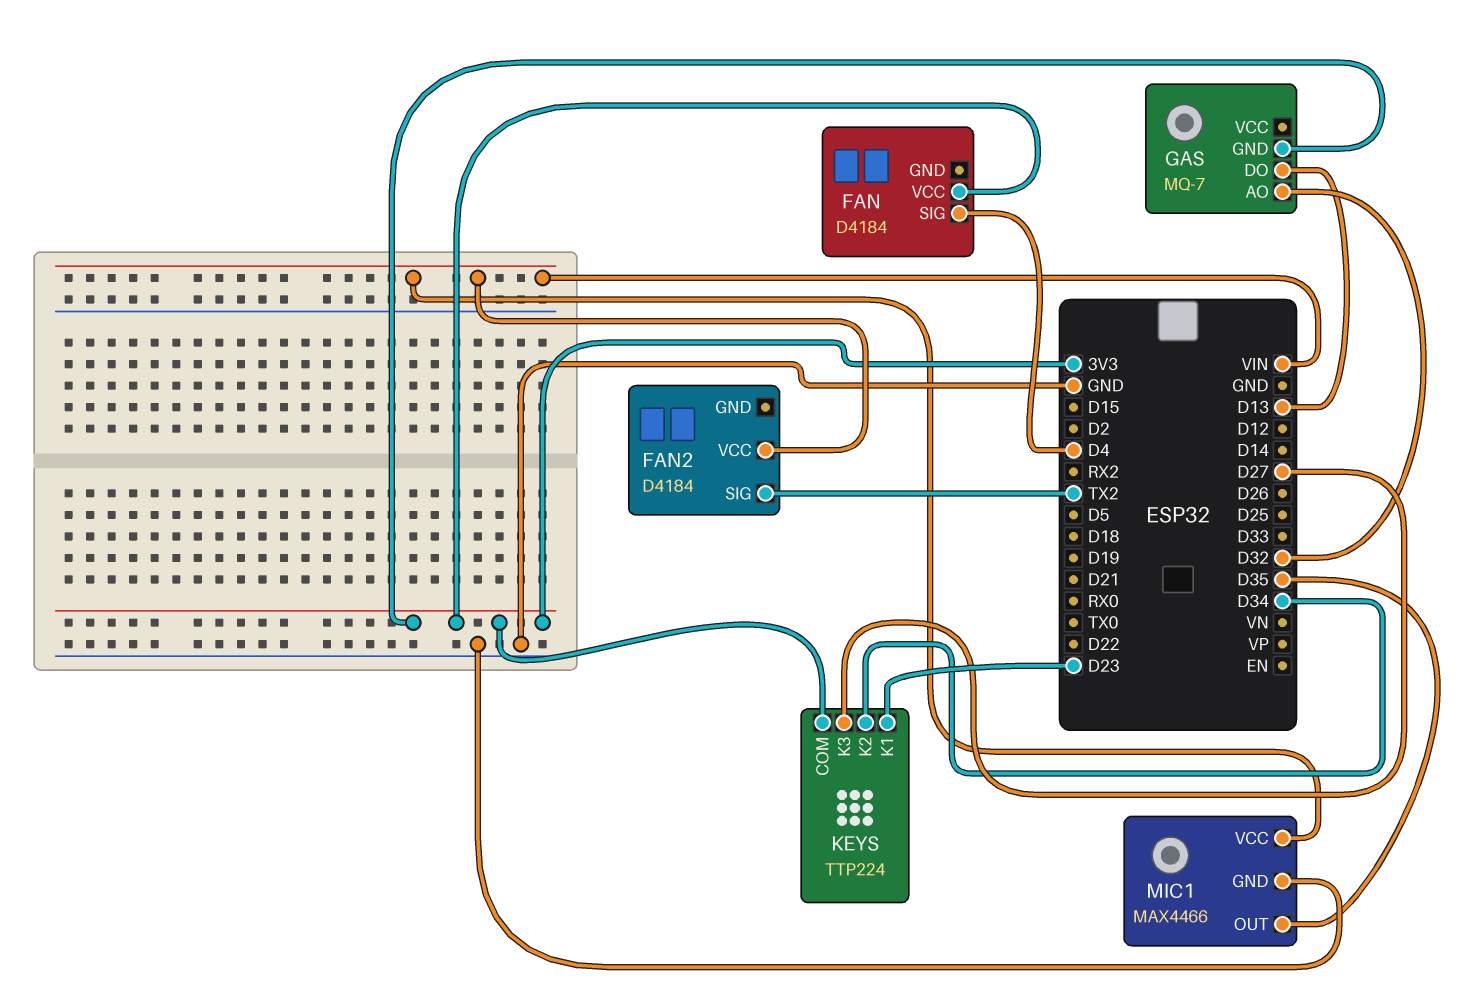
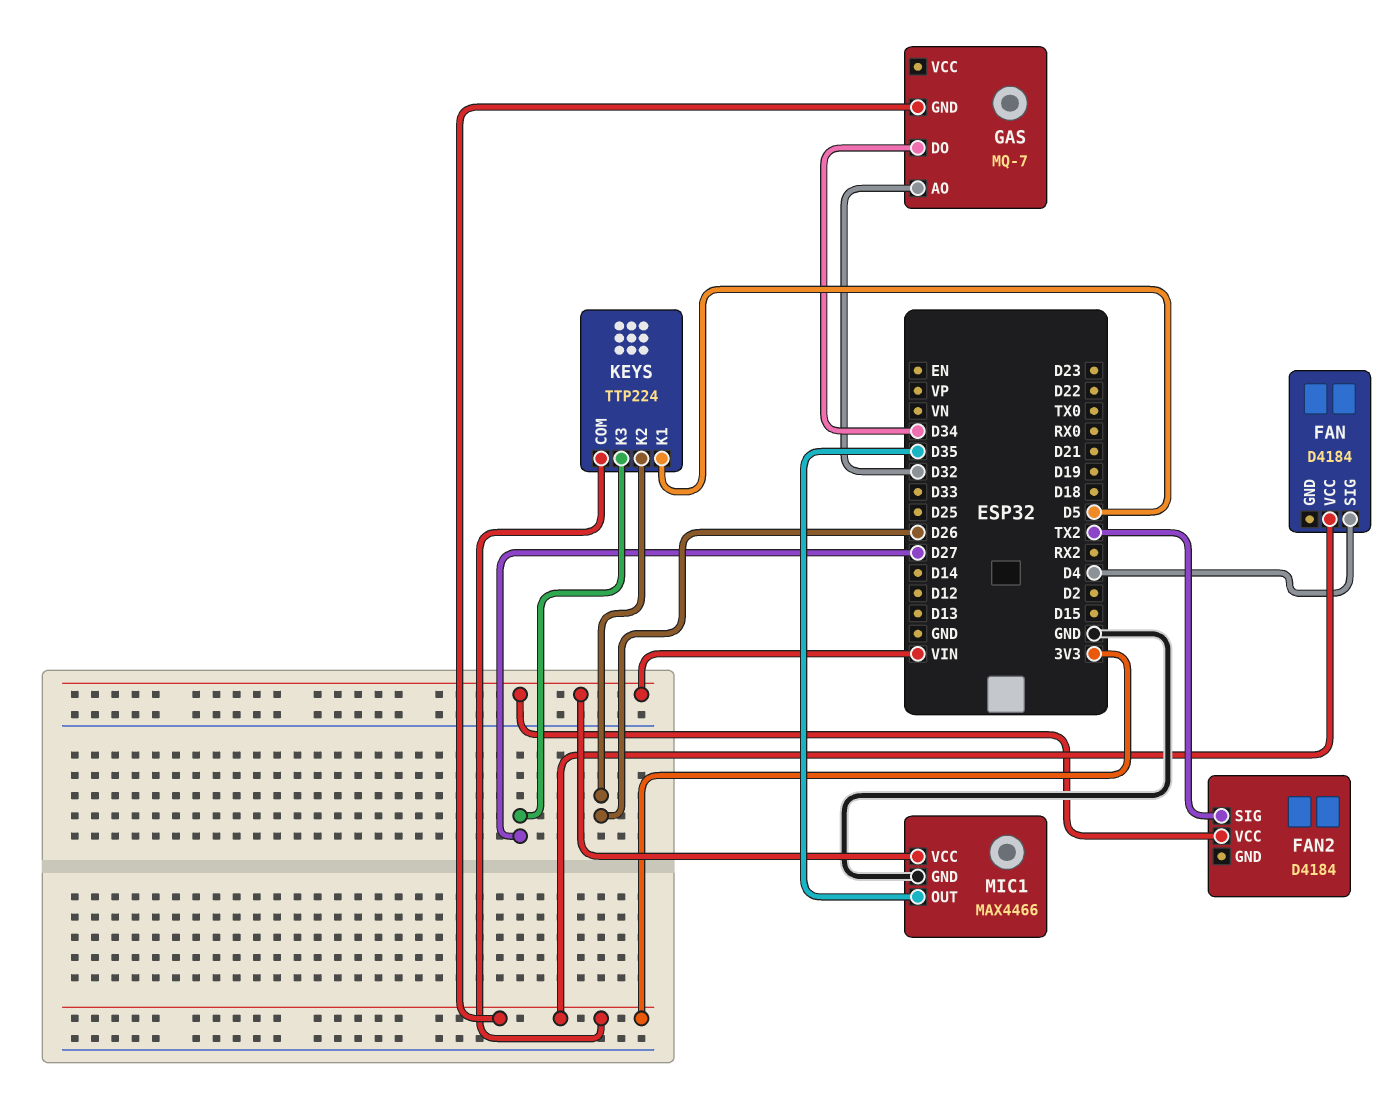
GAS pin DO: D13 -> D34
KEYS pin K1: D23 -> D5
KEYS pin K2: D34 -> D26

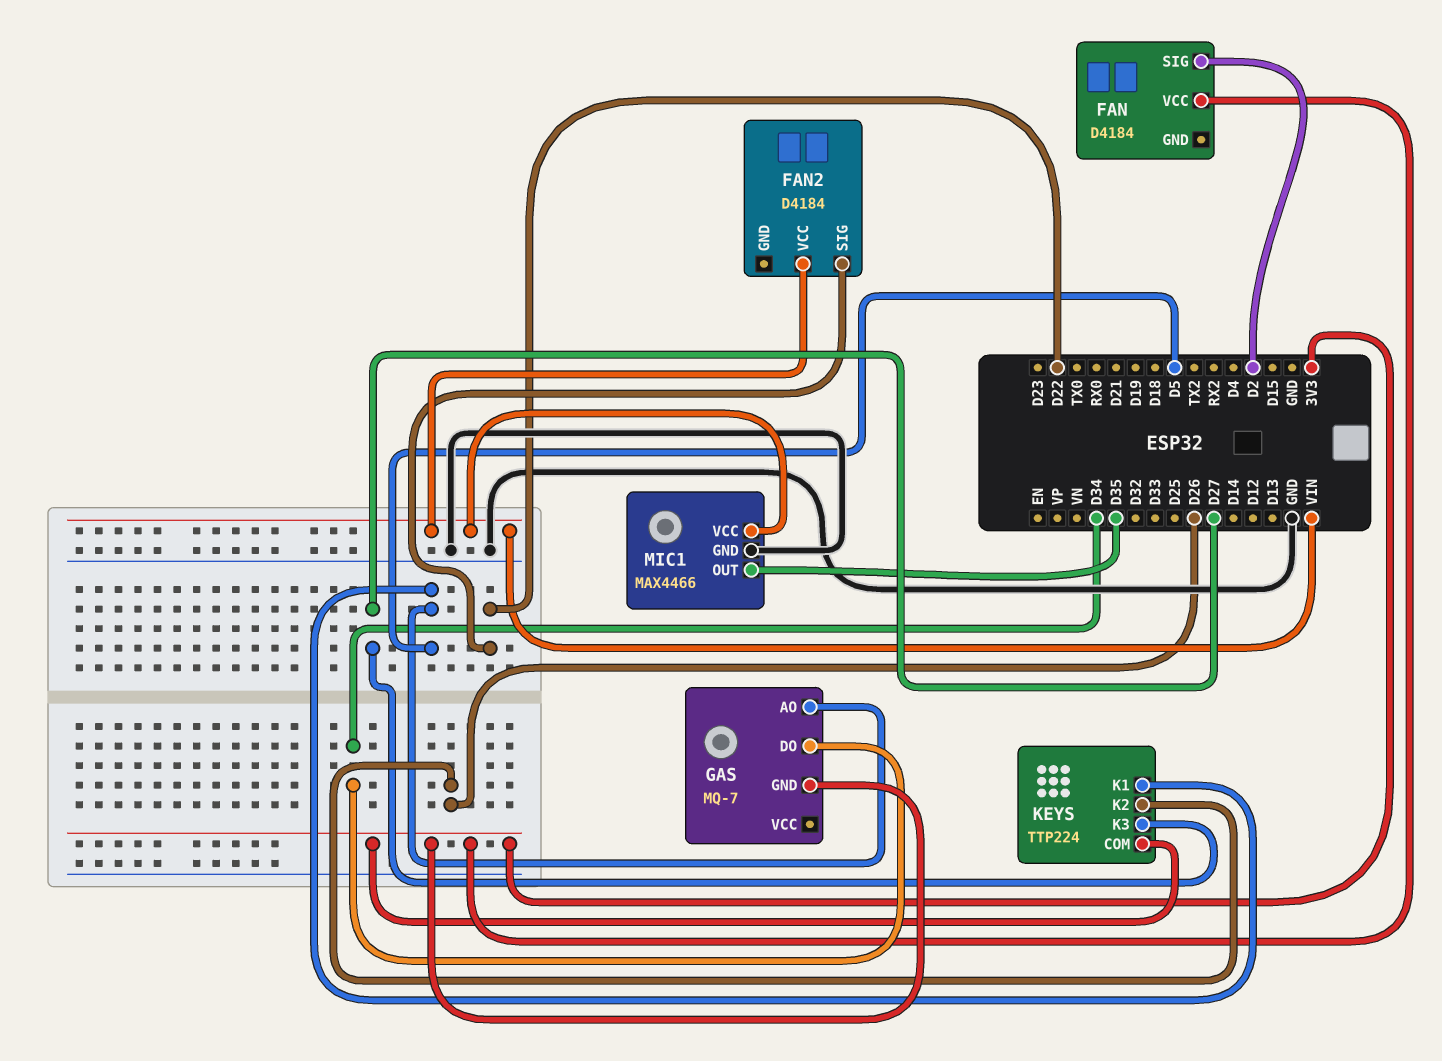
FAN pin SIG: D4 -> D2
FAN2 pin SIG: TX2 -> D22
GAS pin AO: D32 -> D5

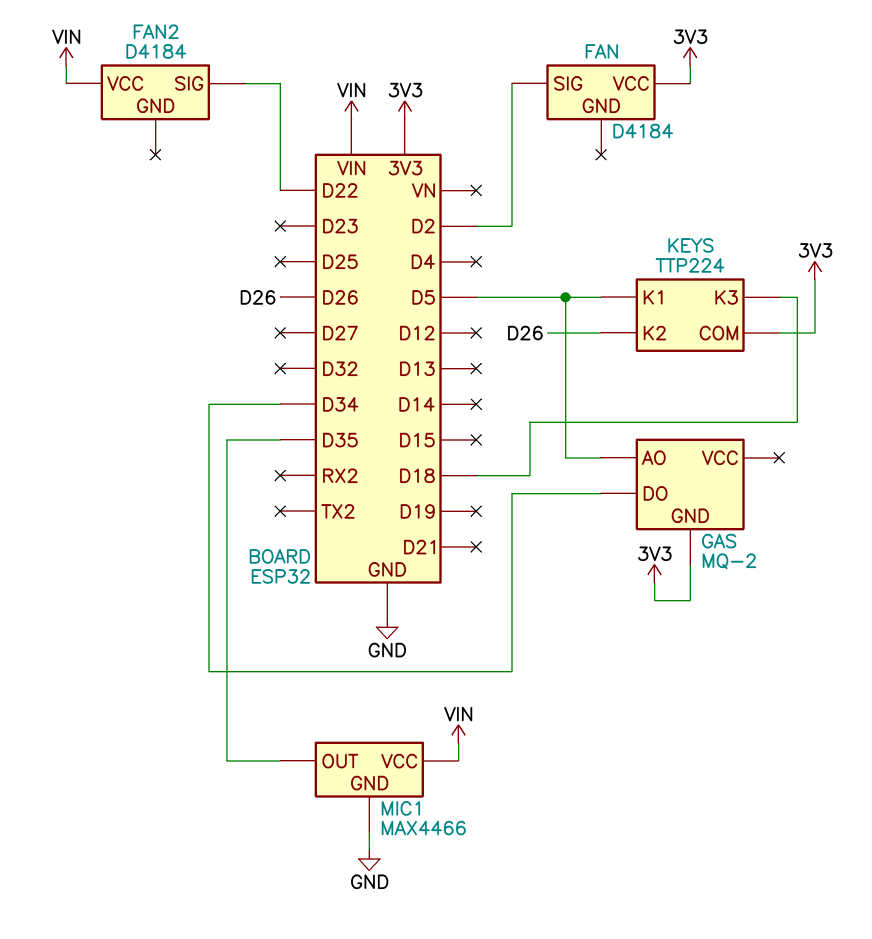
GAS: MQ-7 -> MQ-2
KEYS pin K3: D27 -> D18

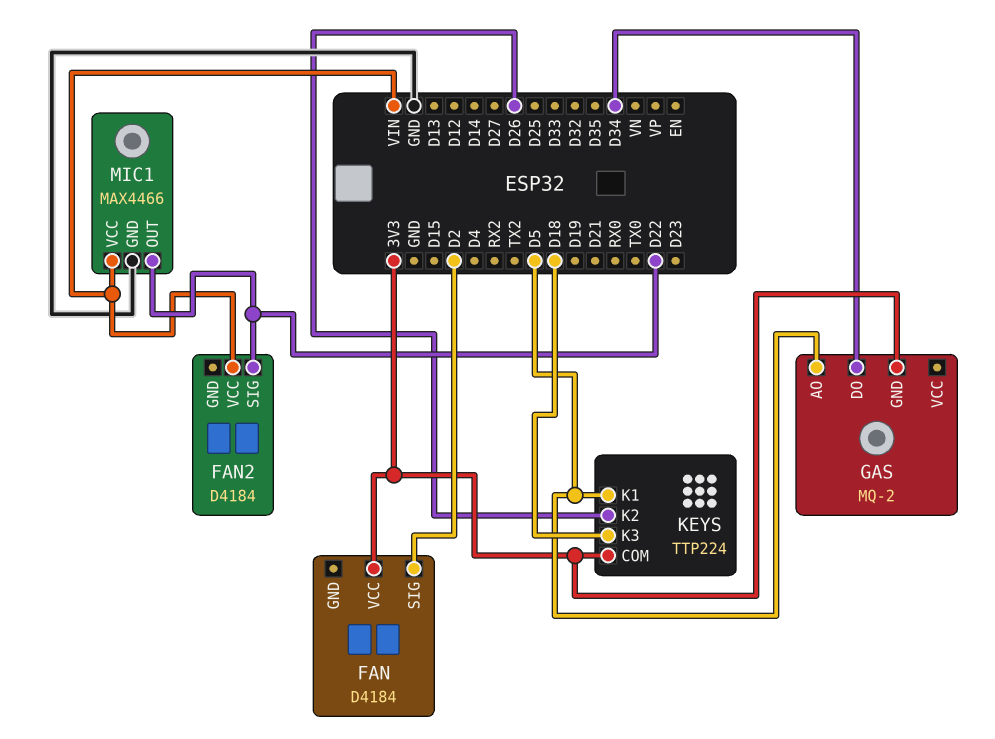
MIC1 pin OUT: D35 -> D22

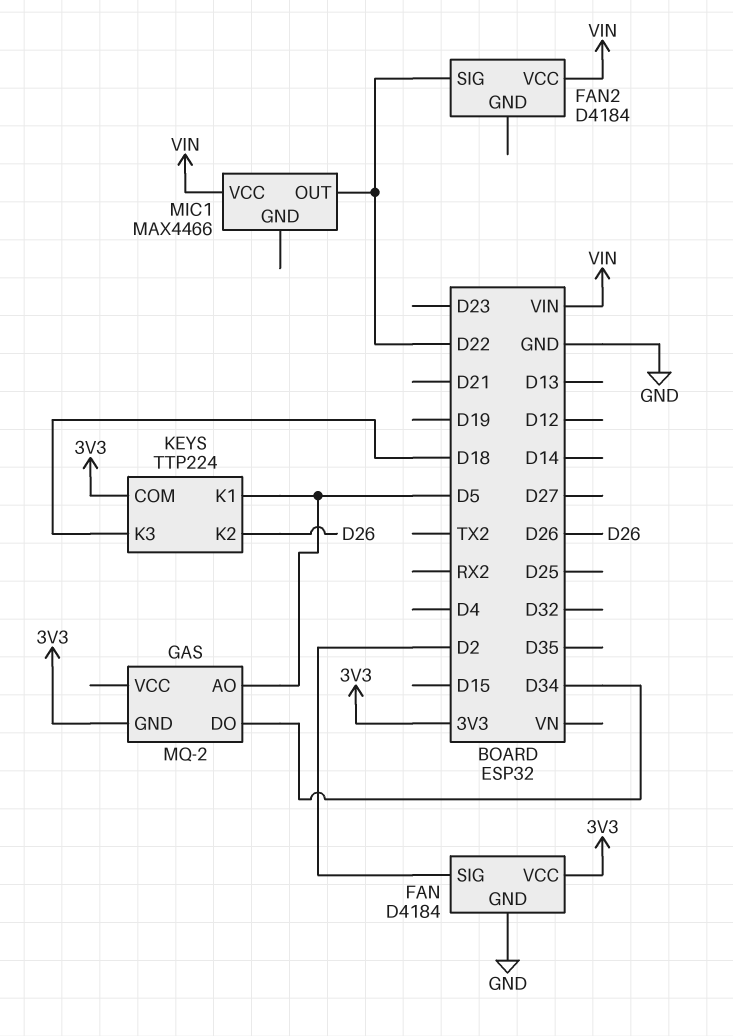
FAN pin GND: none -> GND
MIC1 pin GND: GND -> none

